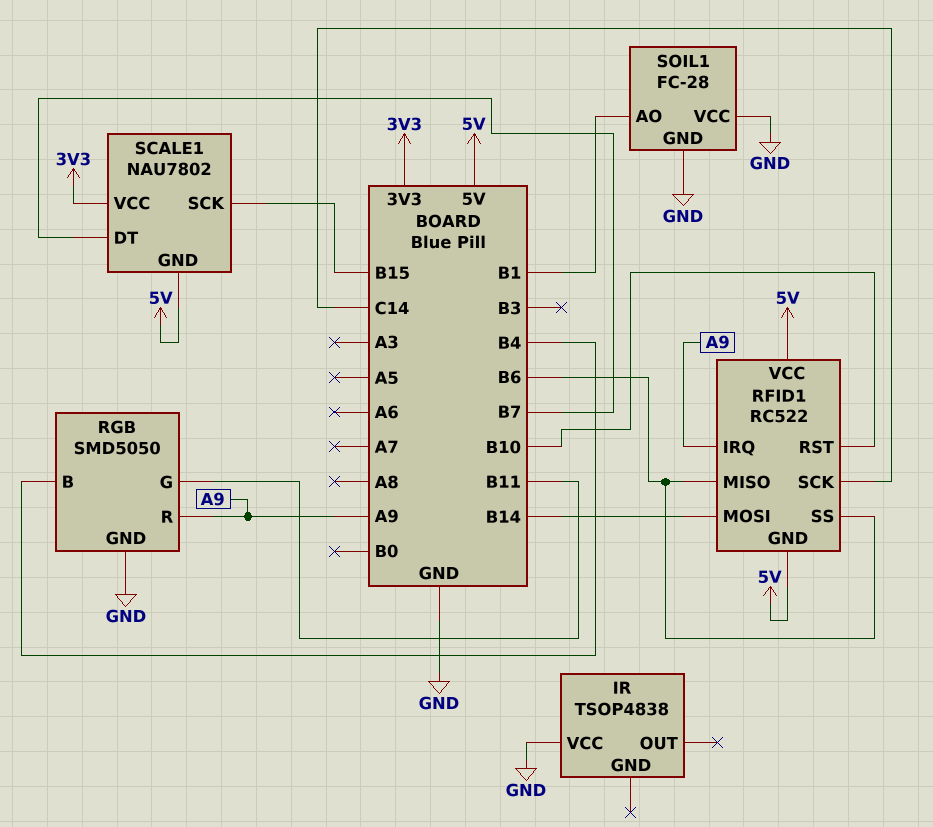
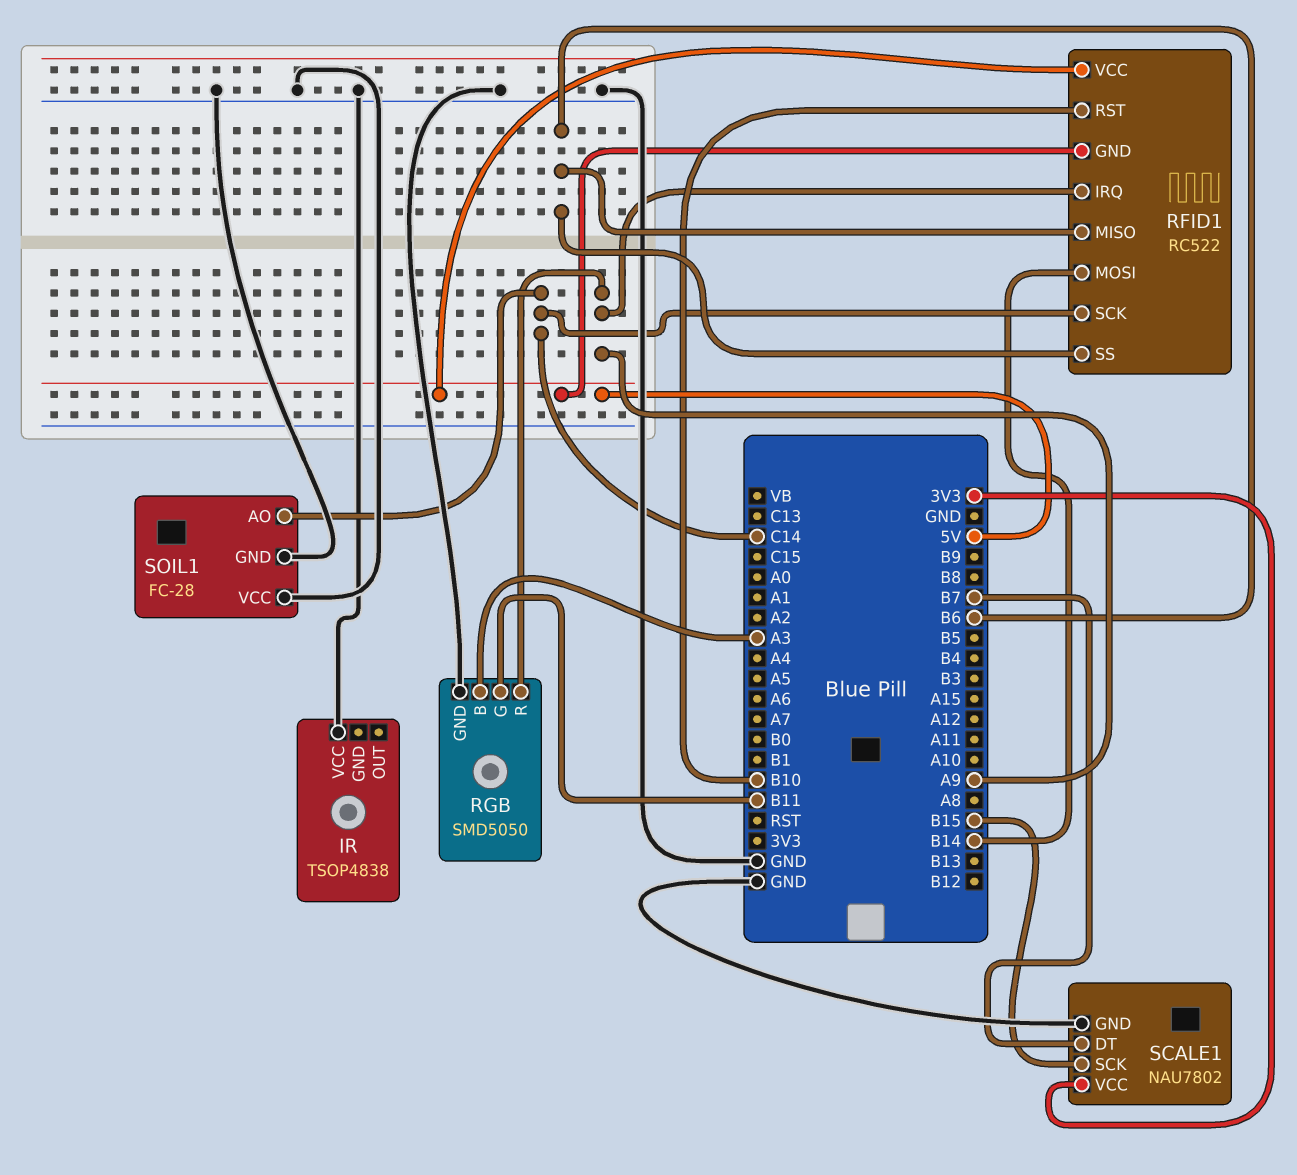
RGB pin B: B4 -> A3
SCALE1 pin GND: 5V -> GND
SOIL1 pin AO: B1 -> C14

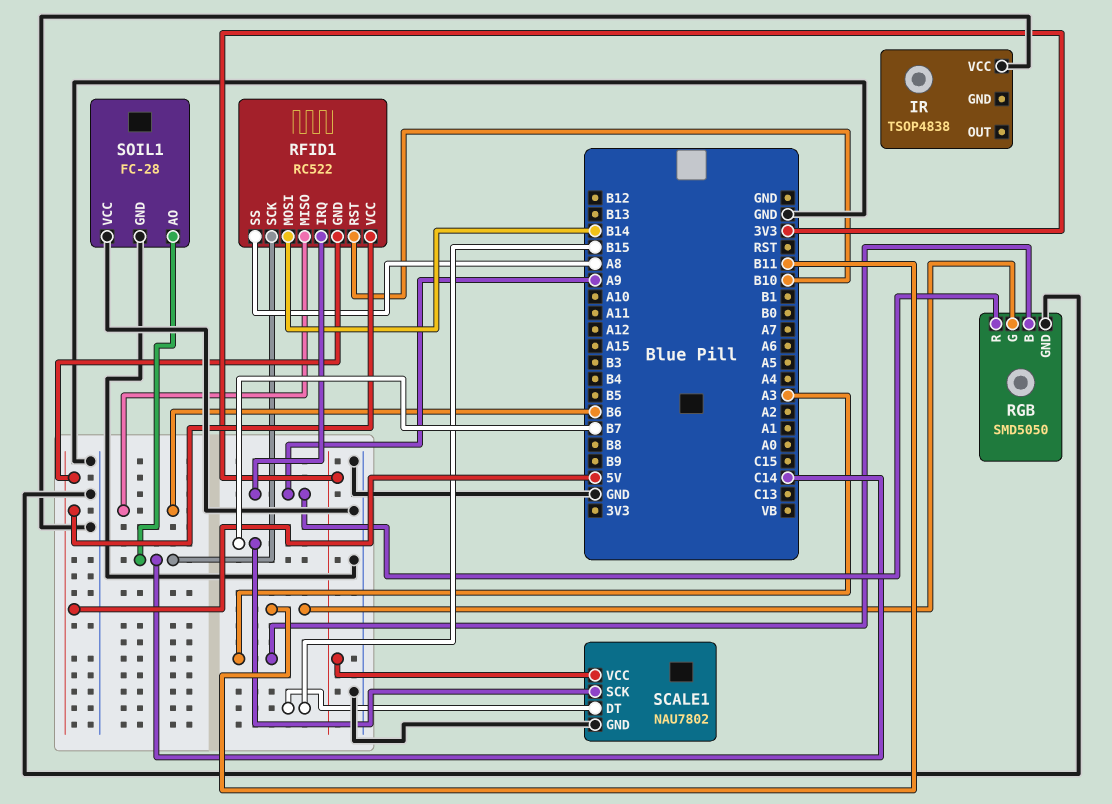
RFID1 pin SS: B6 -> A8
SCALE1 pin DT: B7 -> B15
SCALE1 pin SCK: B15 -> B7

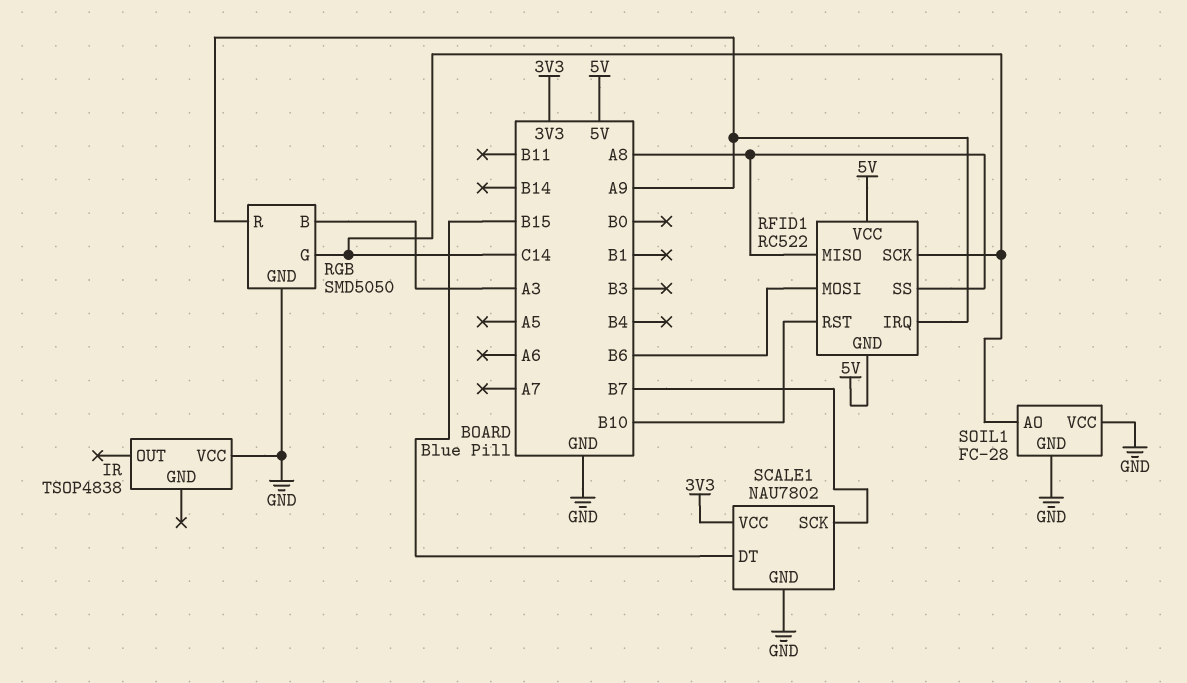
RFID1 pin MISO: B6 -> A8
RFID1 pin MOSI: B14 -> B6
RGB pin G: B11 -> C14

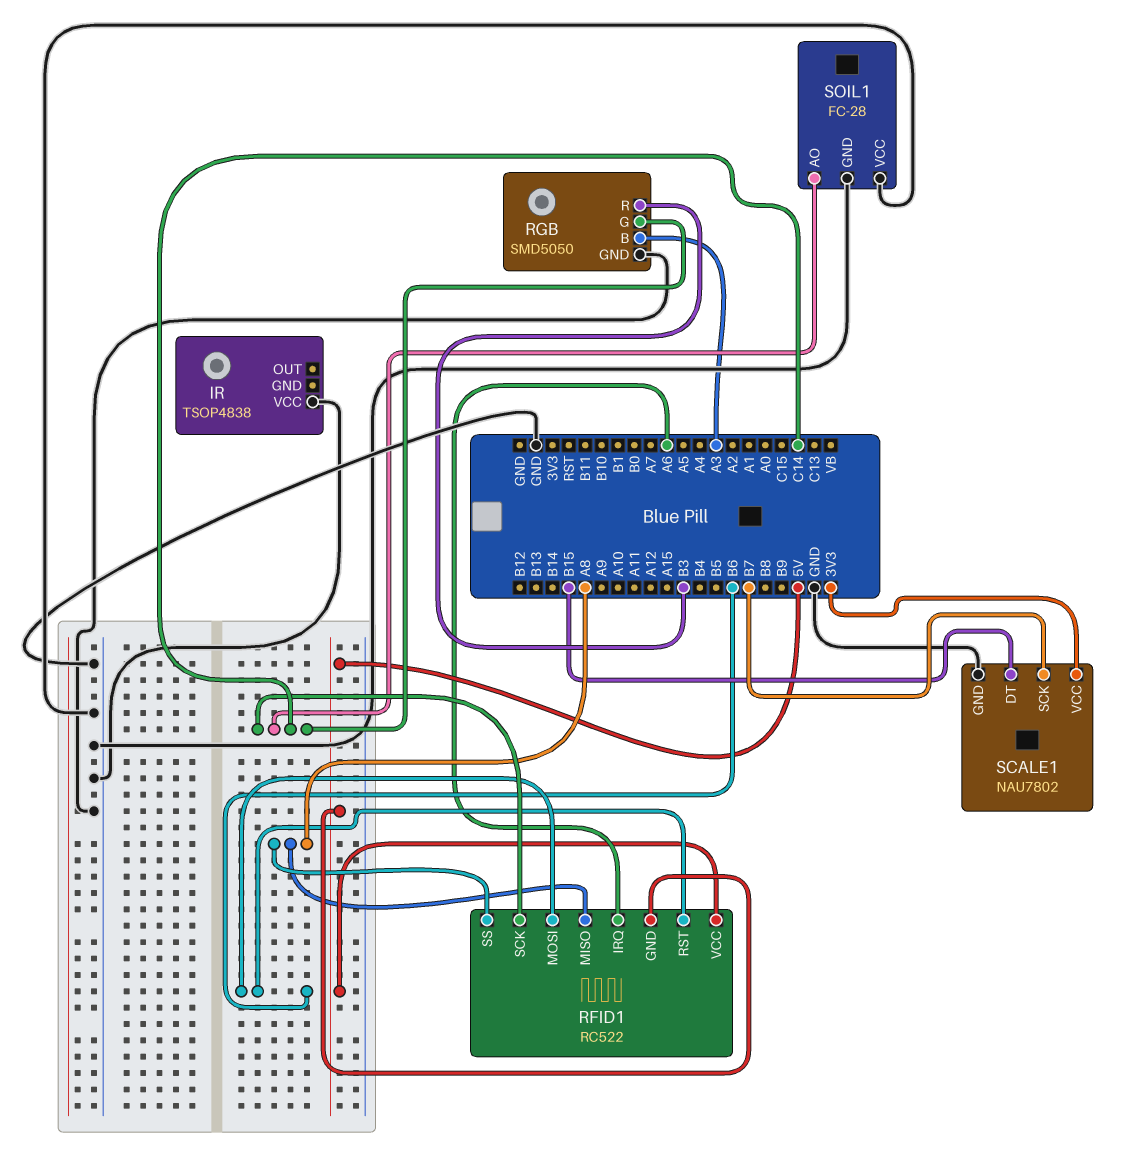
RFID1 pin IRQ: A9 -> A6
RFID1 pin RST: B10 -> B6
RGB pin R: A9 -> B3

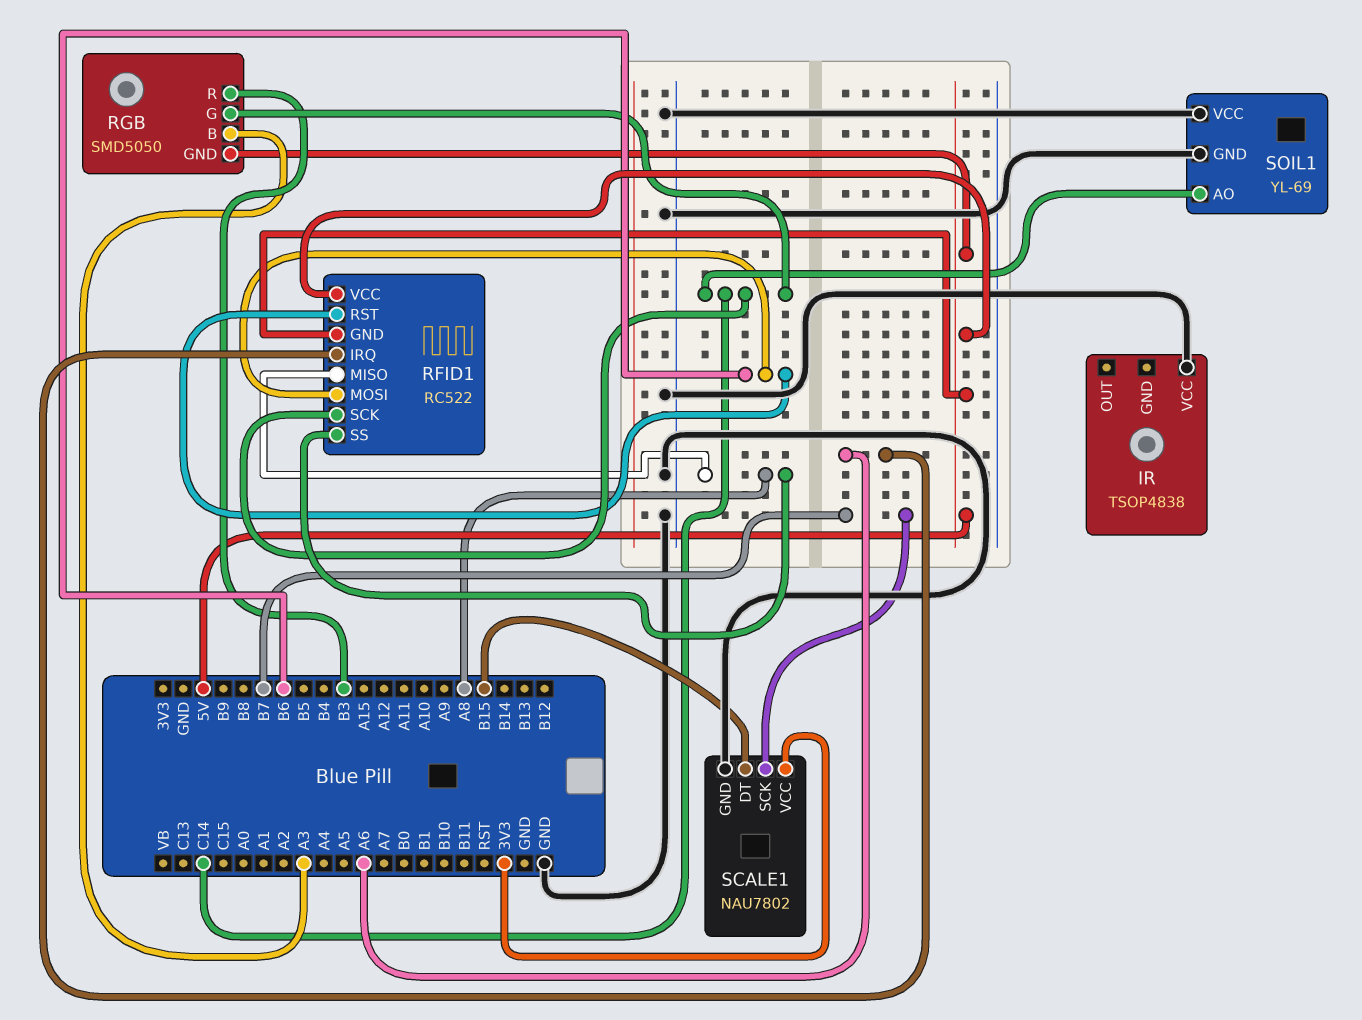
RGB pin GND: GND -> 5V
SOIL1: FC-28 -> YL-69

